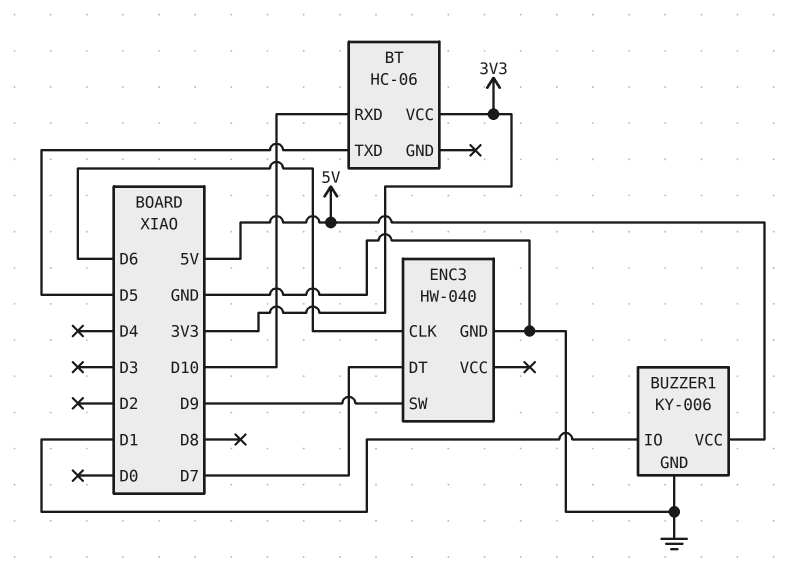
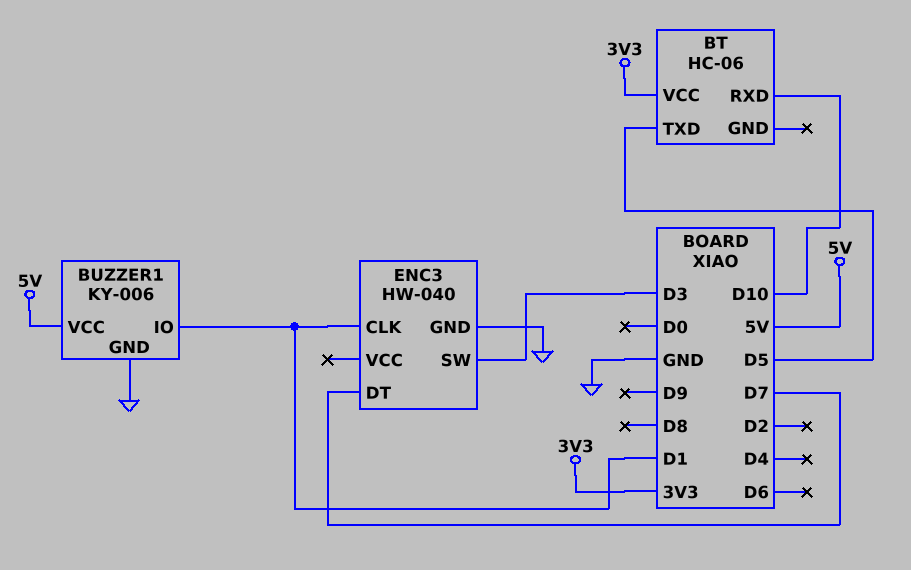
ENC3 pin CLK: D6 -> D1
ENC3 pin SW: D9 -> D3

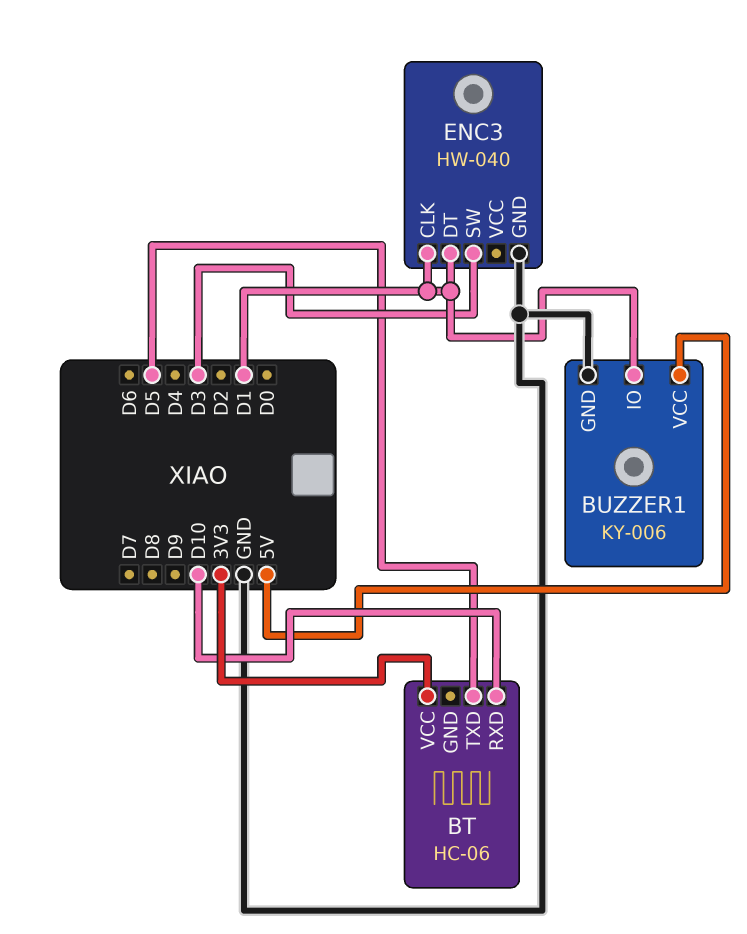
ENC3 pin DT: D7 -> D1

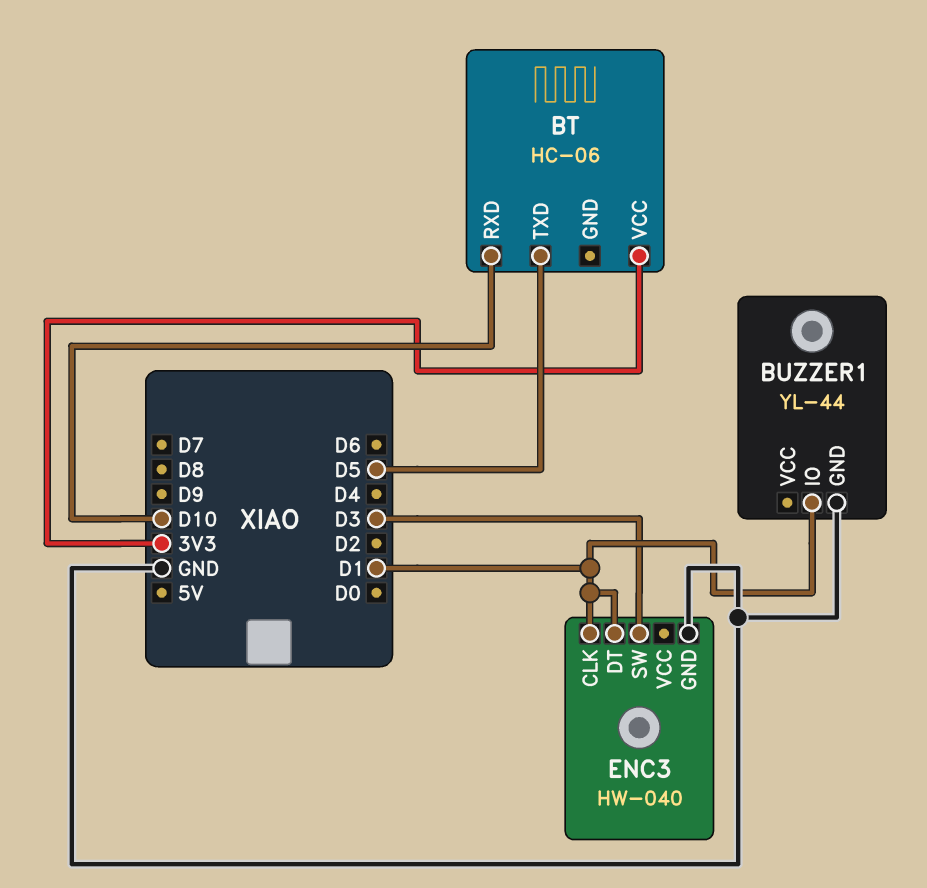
BUZZER1: KY-006 -> YL-44
BUZZER1 pin VCC: 5V -> none

